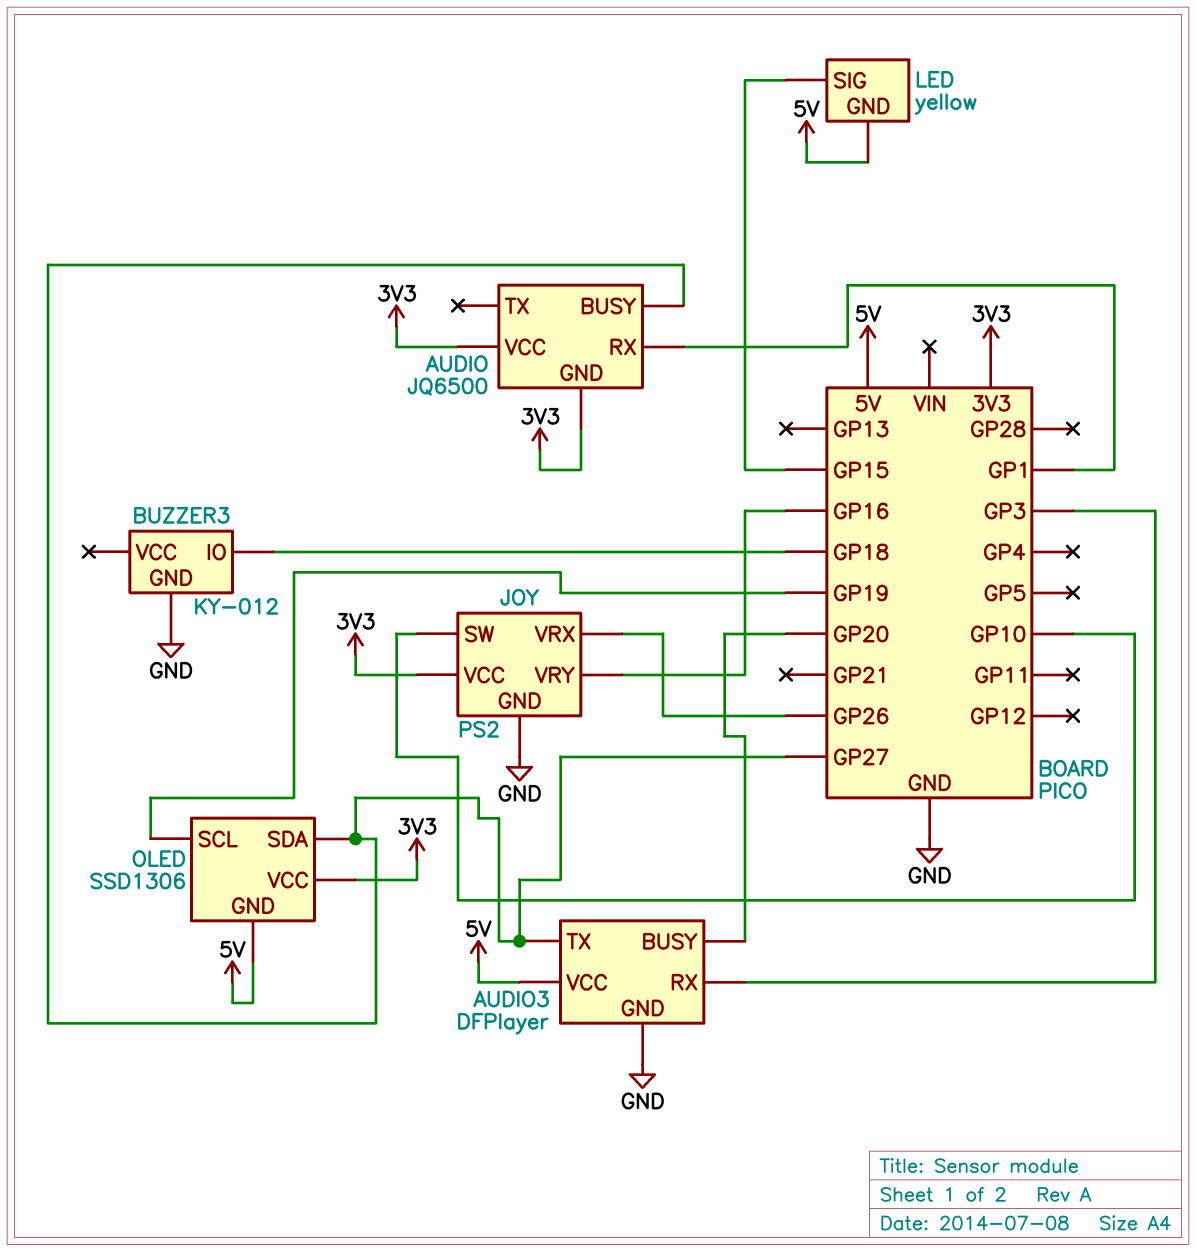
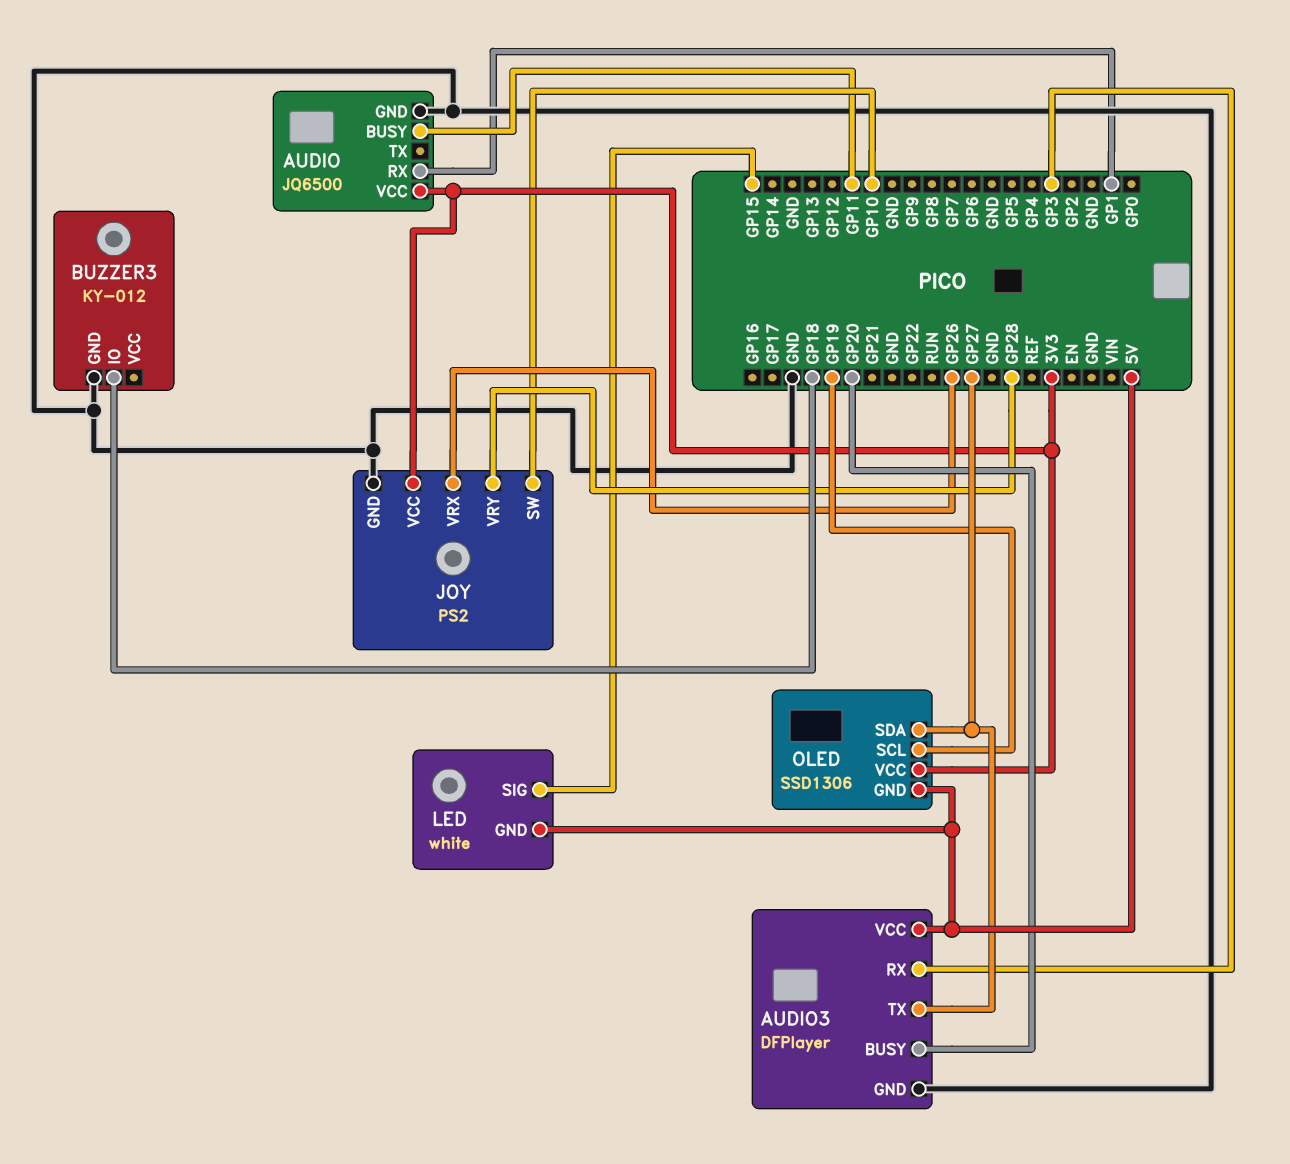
AUDIO pin BUSY: GP27 -> GP11
AUDIO pin GND: 3V3 -> GND
JOY pin VRY: GP16 -> GP28
LED: yellow -> white

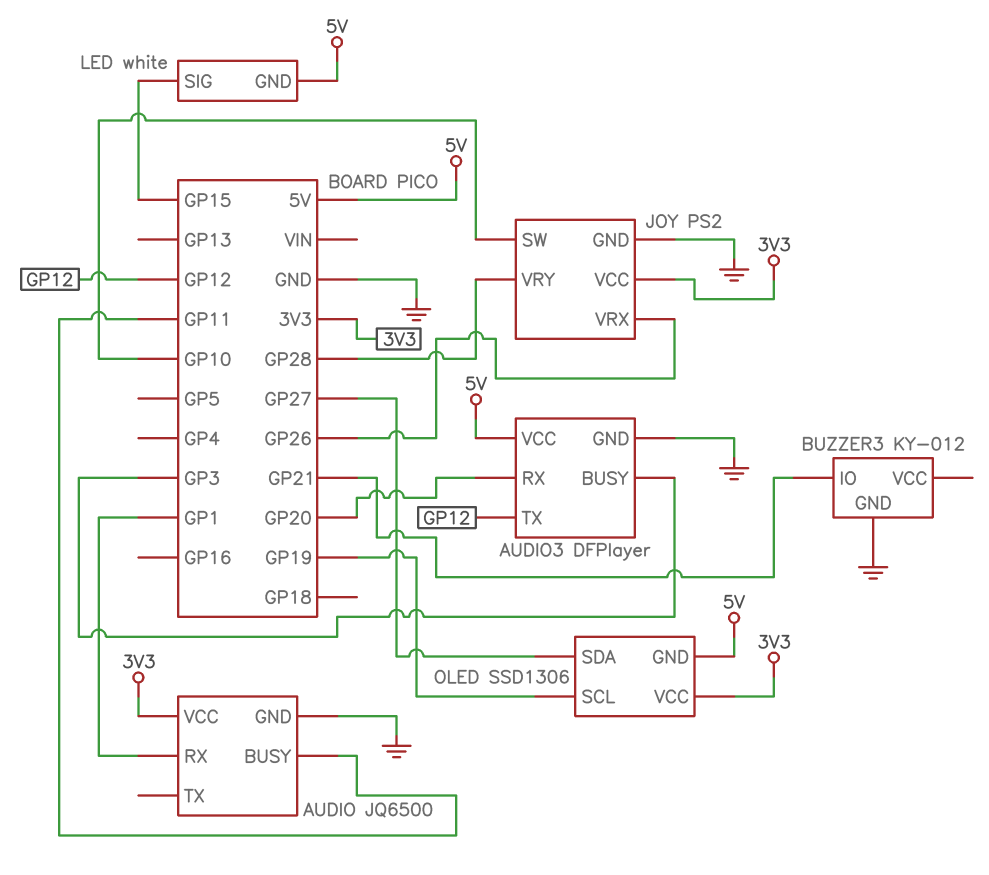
AUDIO3 pin BUSY: GP20 -> GP3
AUDIO3 pin RX: GP3 -> GP20
AUDIO3 pin TX: GP27 -> GP12
BUZZER3 pin IO: GP18 -> GP21

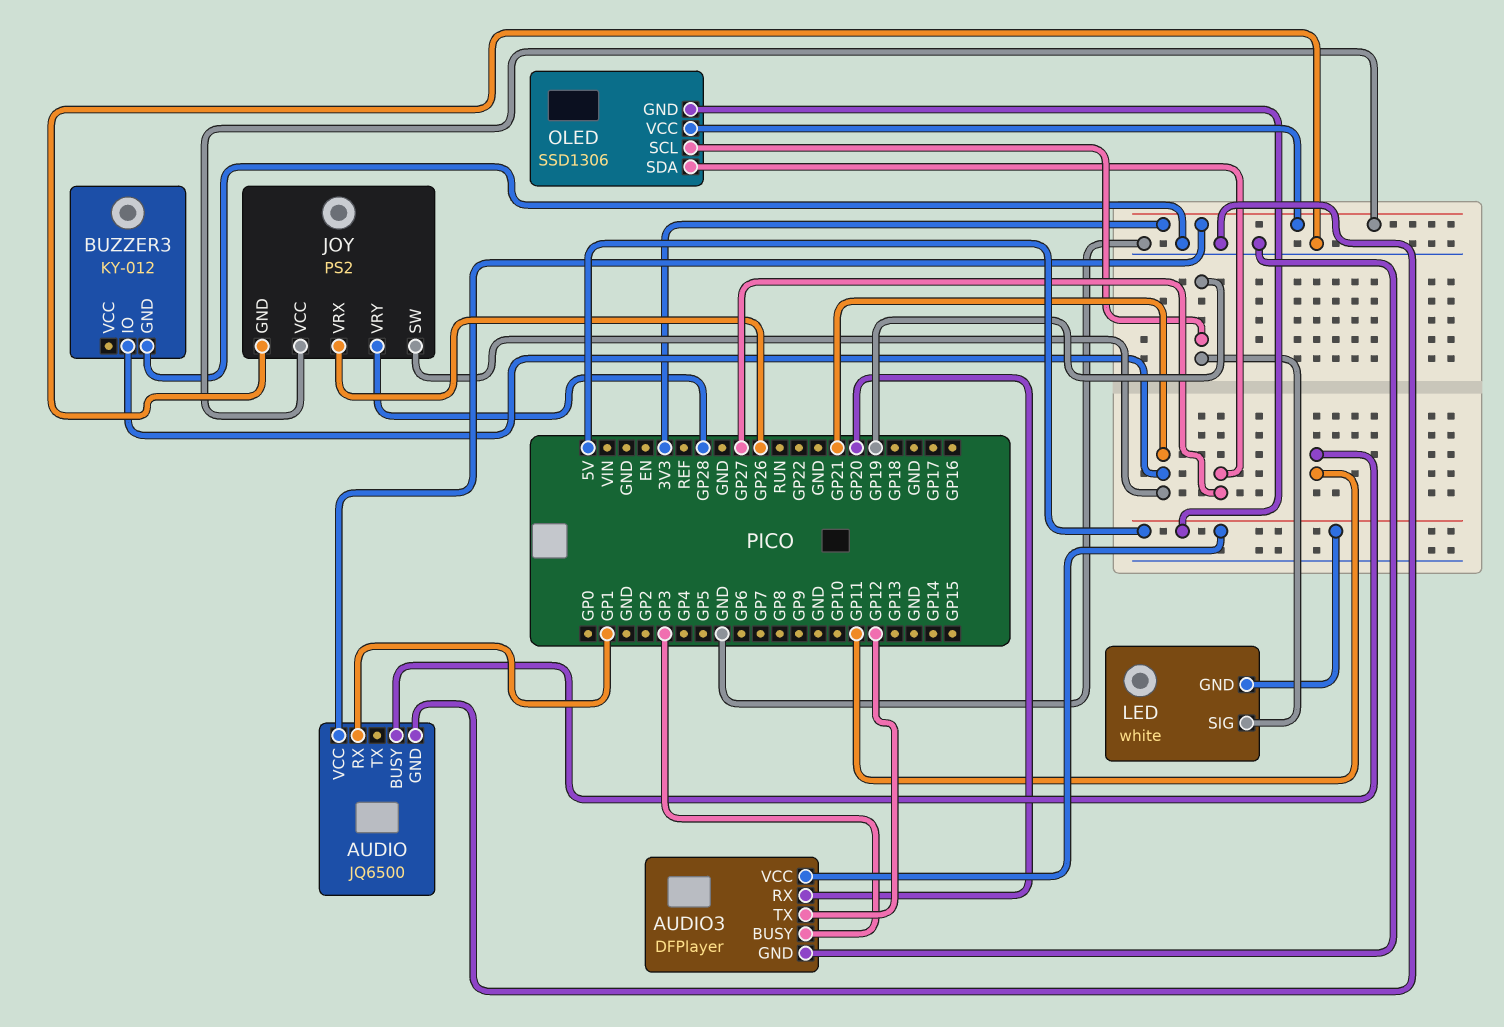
JOY pin SW: GP10 -> GP21
LED pin SIG: GP15 -> GP19

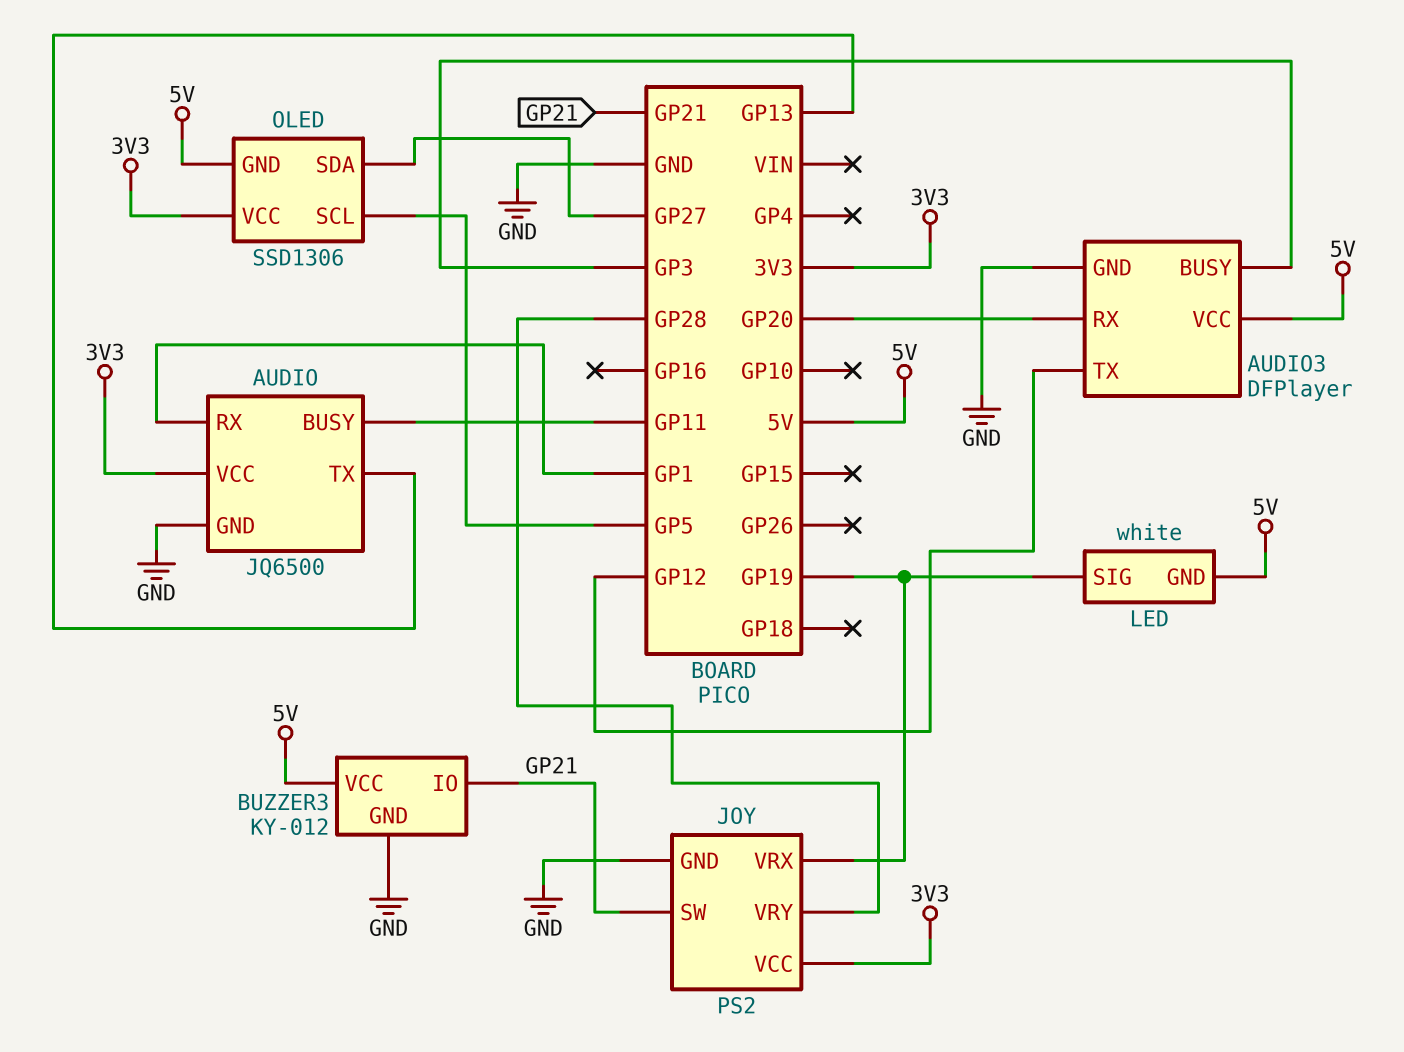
AUDIO pin TX: none -> GP13
BUZZER3 pin VCC: none -> 5V
JOY pin VRX: GP26 -> GP19
OLED pin SCL: GP19 -> GP5

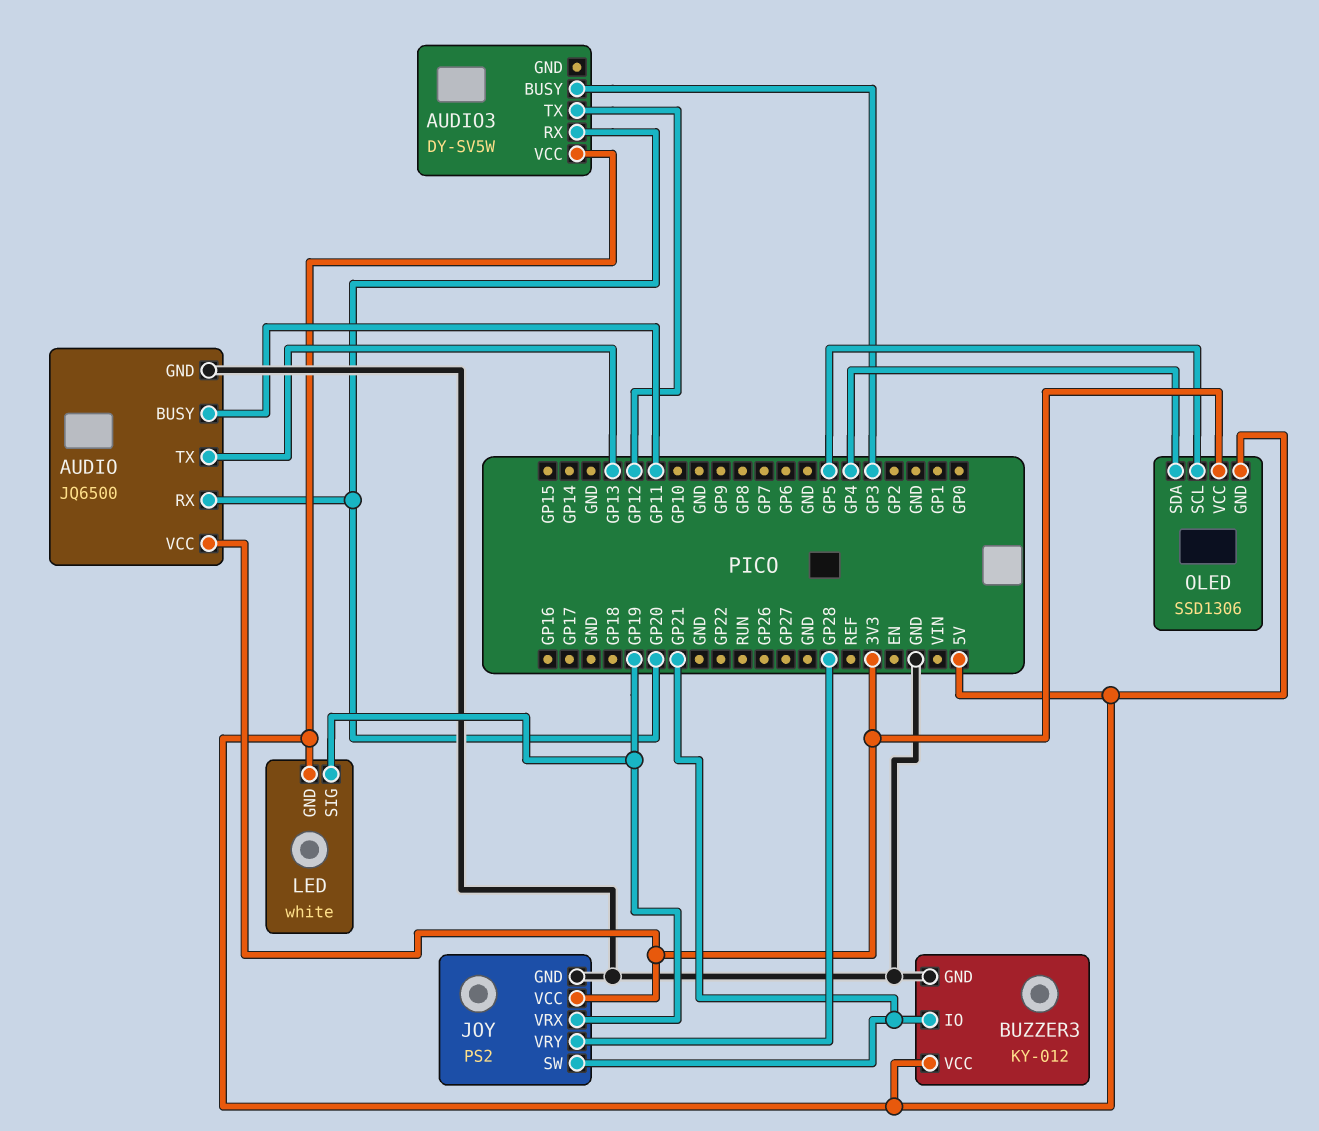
AUDIO pin RX: GP1 -> GP20
AUDIO3: DFPlayer -> DY-SV5W
AUDIO3 pin GND: GND -> none
OLED pin SDA: GP27 -> GP4

